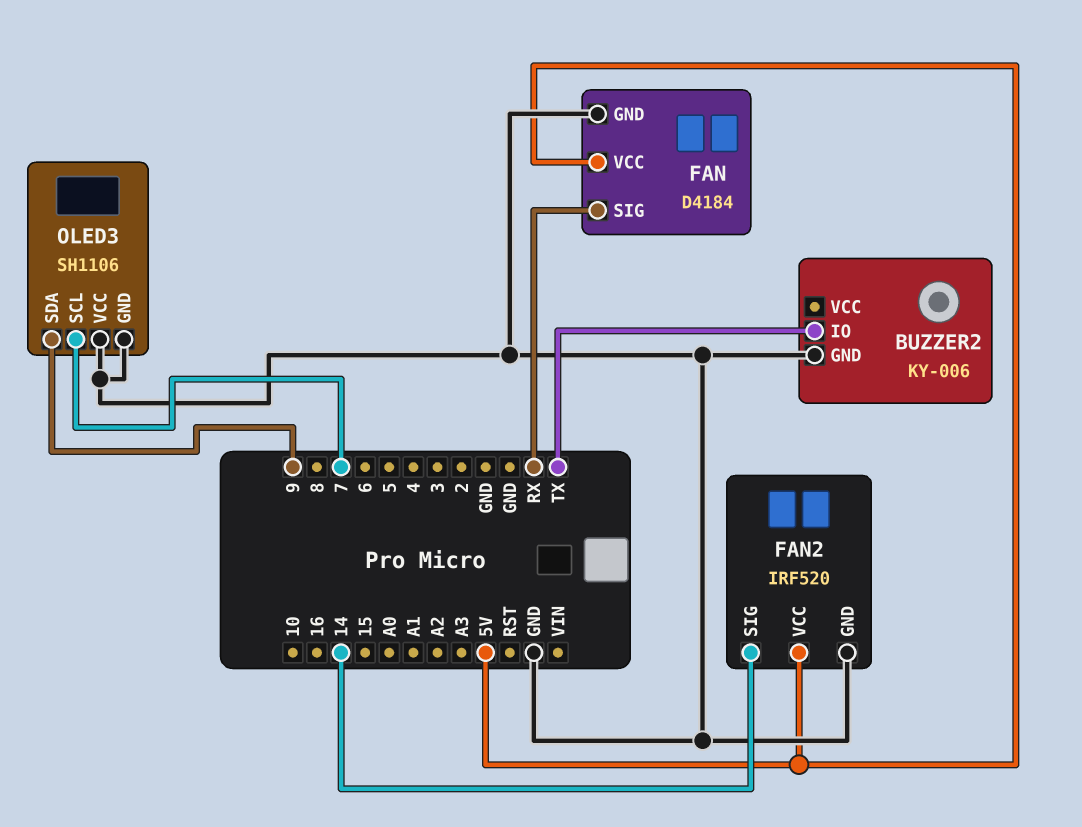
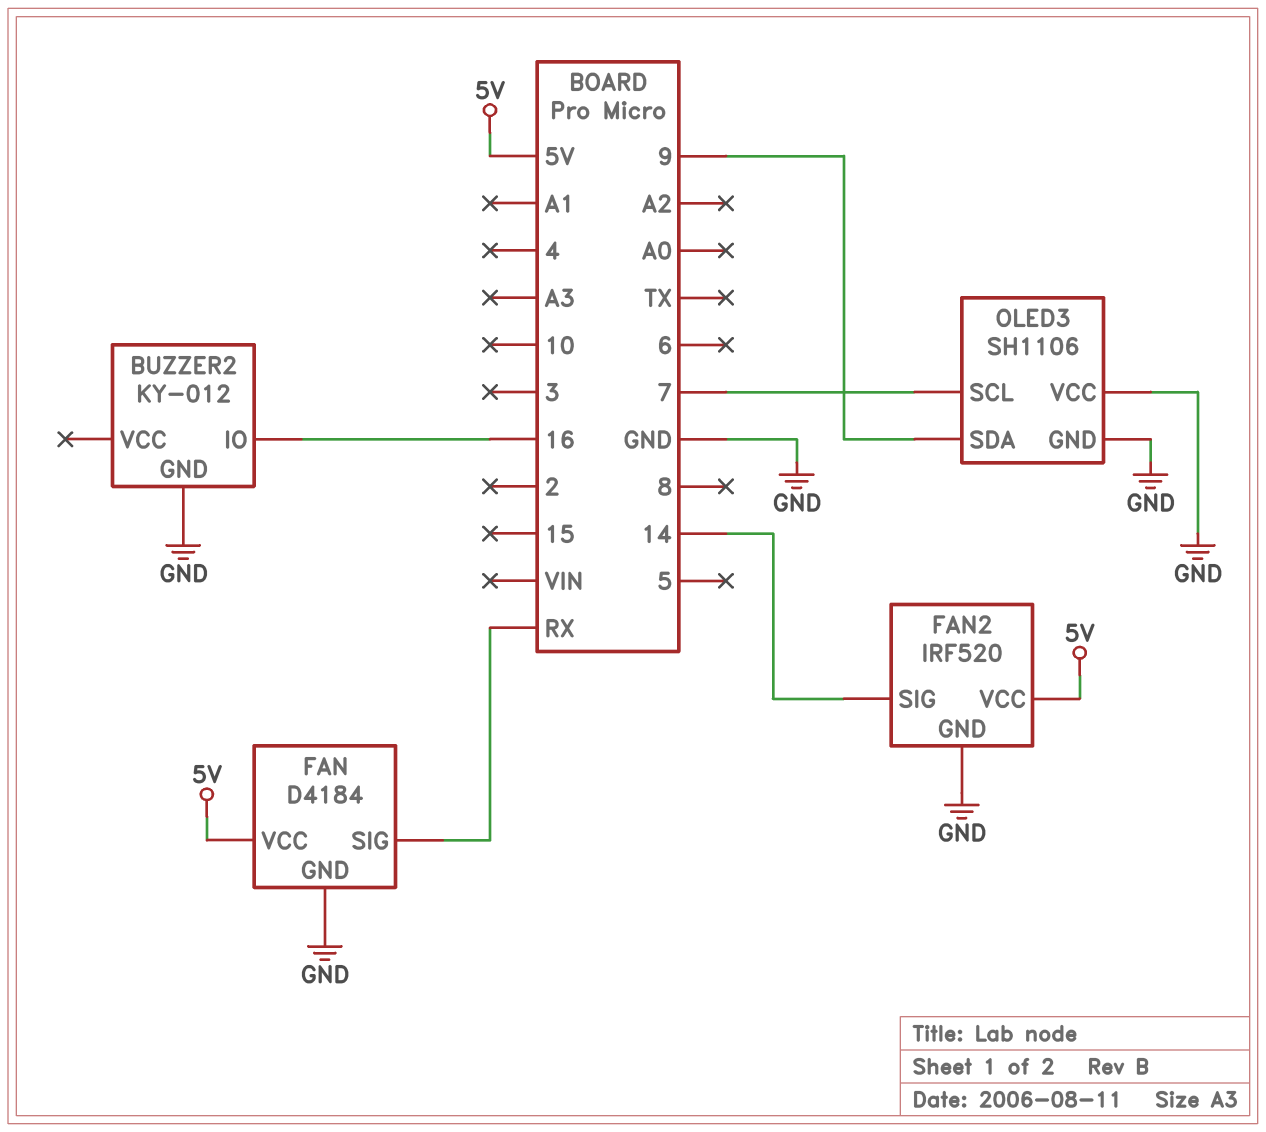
BUZZER2: KY-006 -> KY-012
BUZZER2 pin IO: TX -> 16

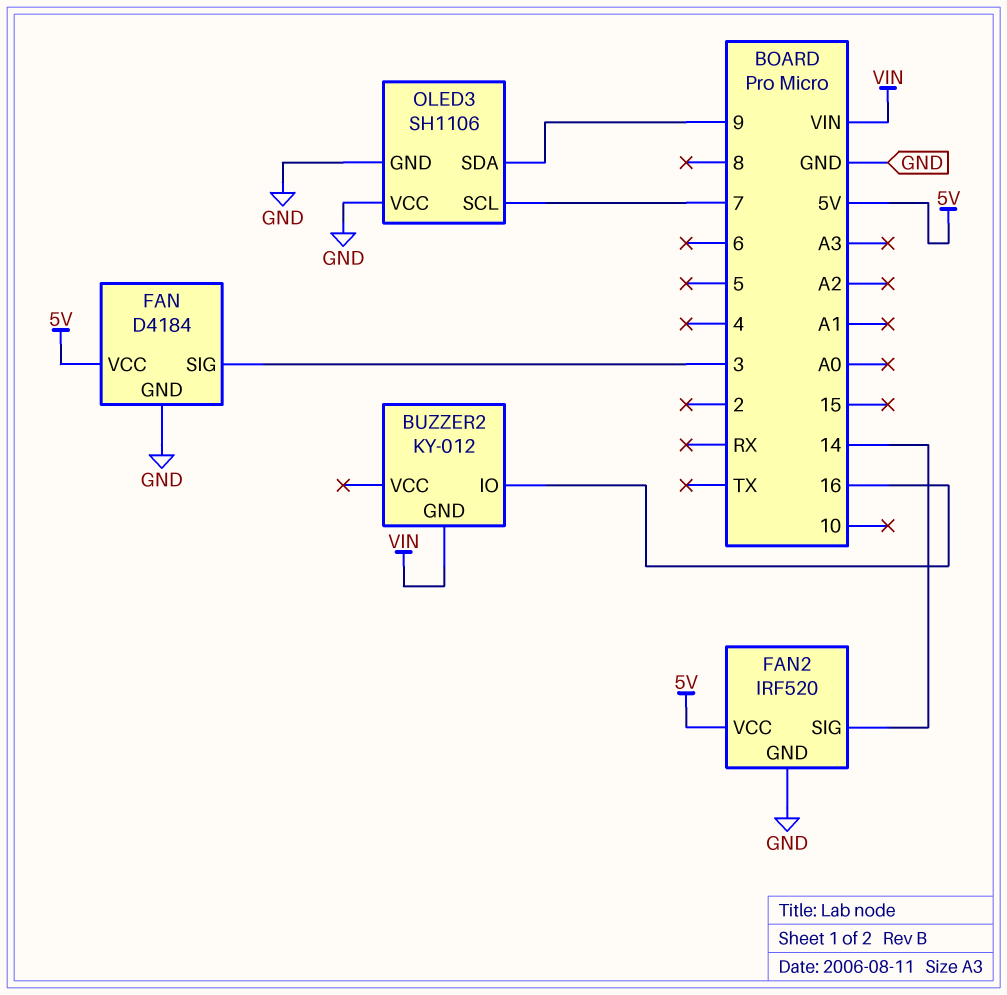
BUZZER2 pin GND: GND -> VIN
FAN pin SIG: RX -> 3

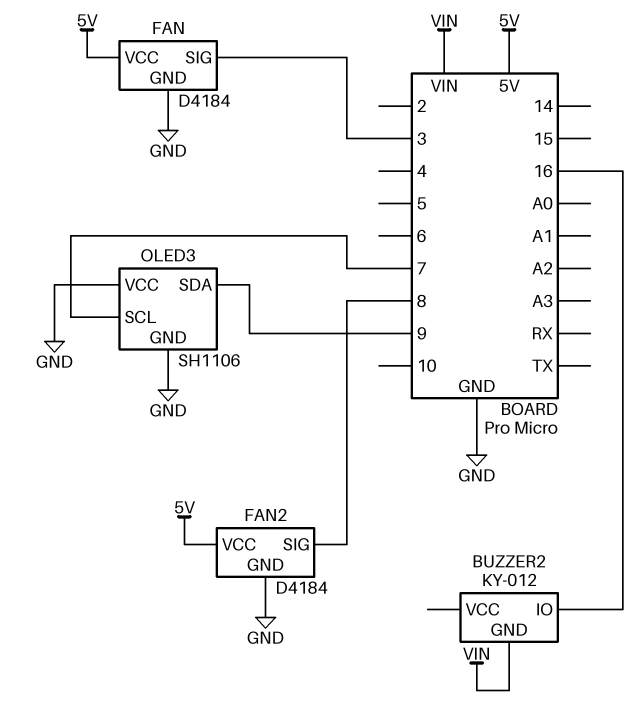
FAN2: IRF520 -> D4184
FAN2 pin SIG: 14 -> 8

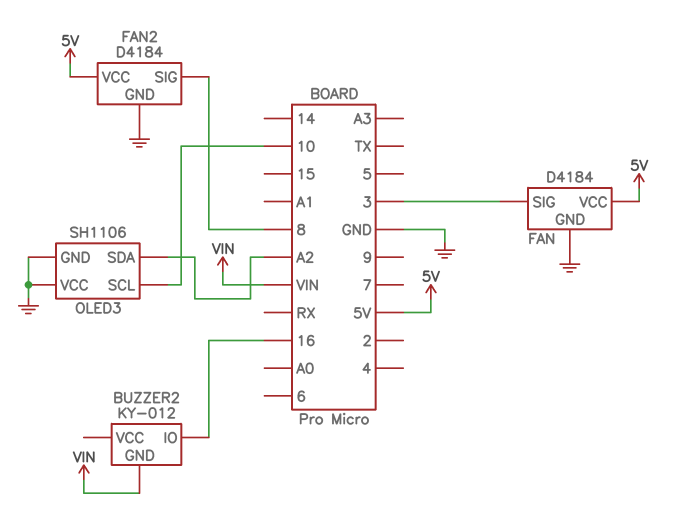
OLED3 pin SCL: 7 -> 10
OLED3 pin SDA: 9 -> A2

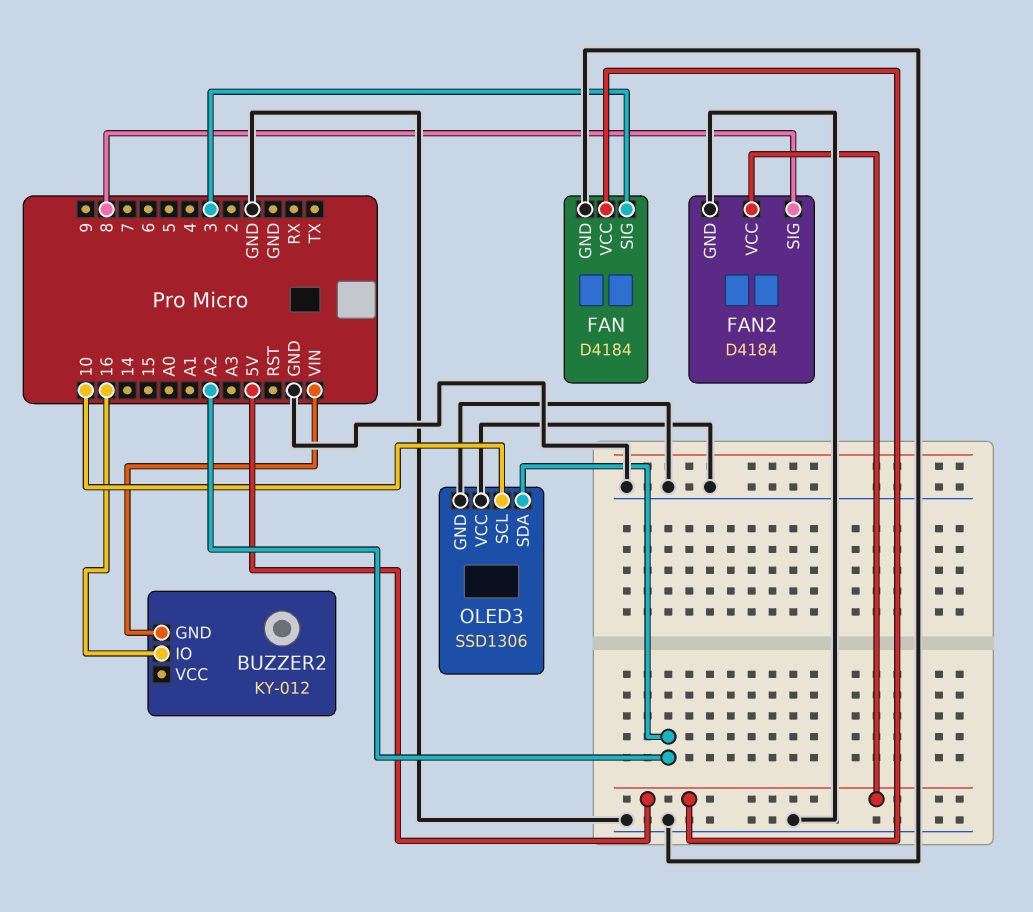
OLED3: SH1106 -> SSD1306

